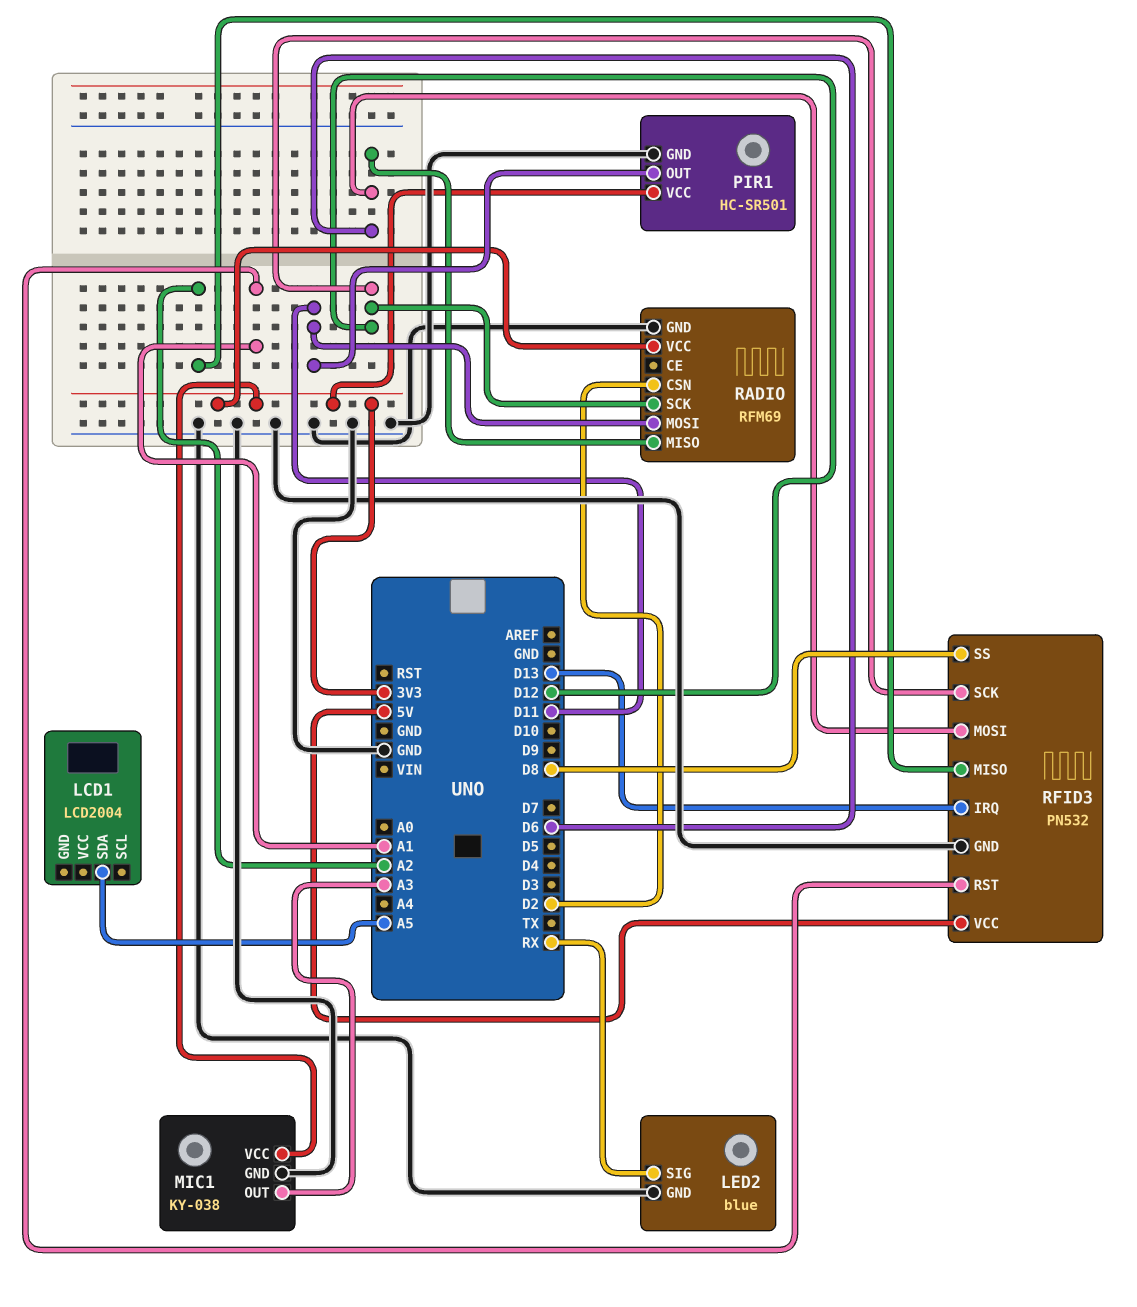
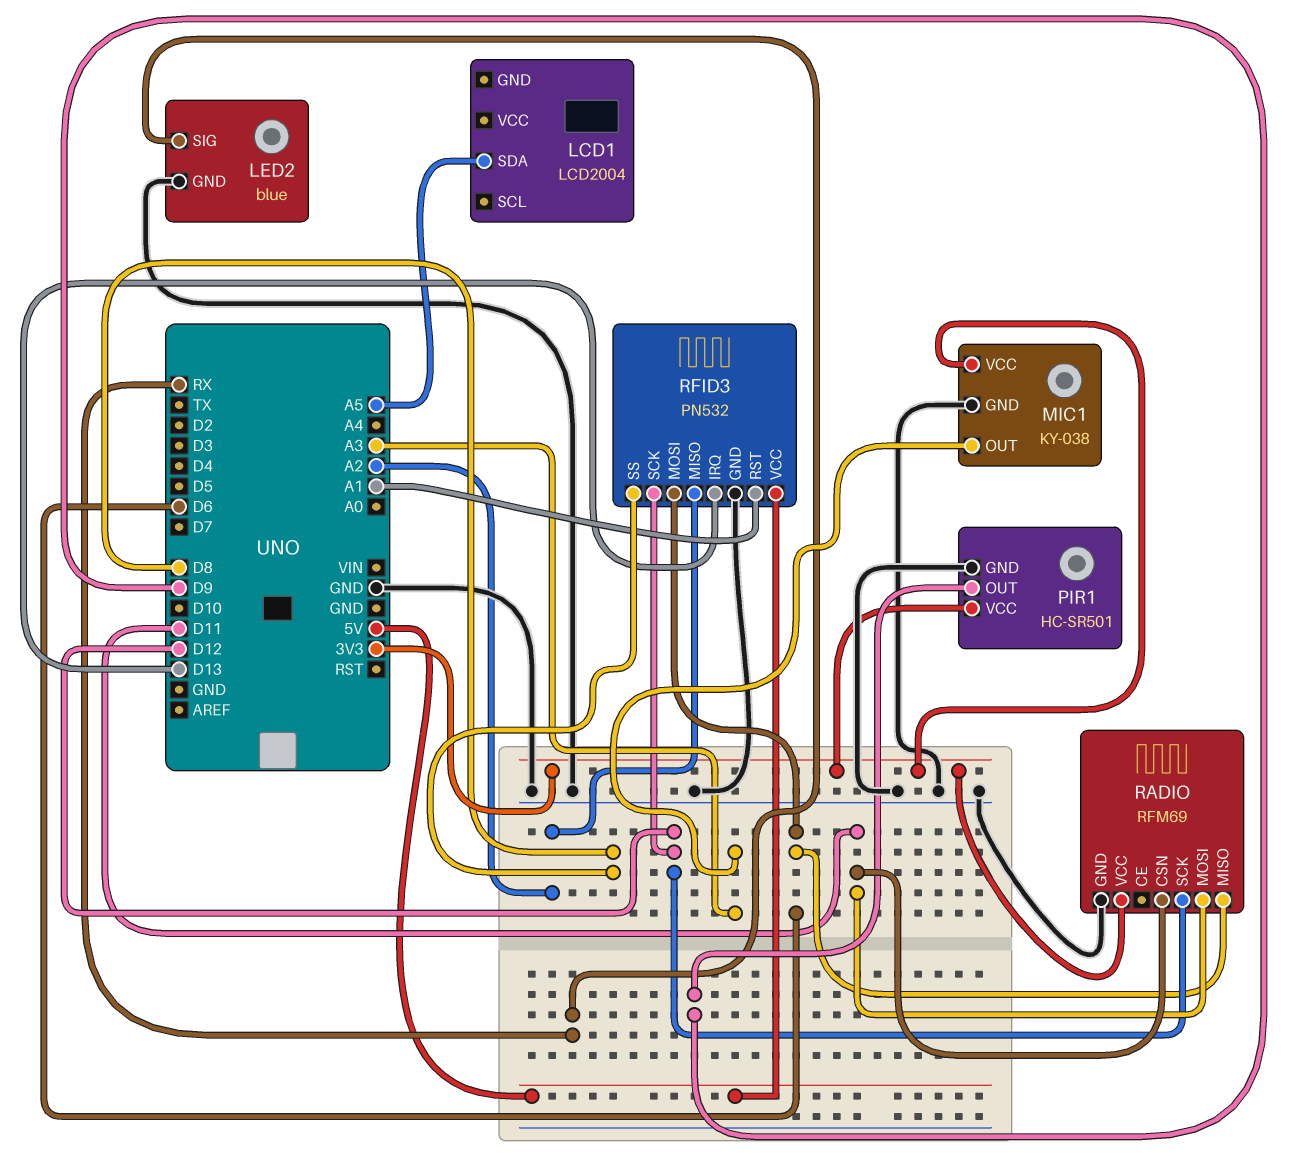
PIR1 pin OUT: D11 -> D9
RADIO pin CSN: D2 -> D11

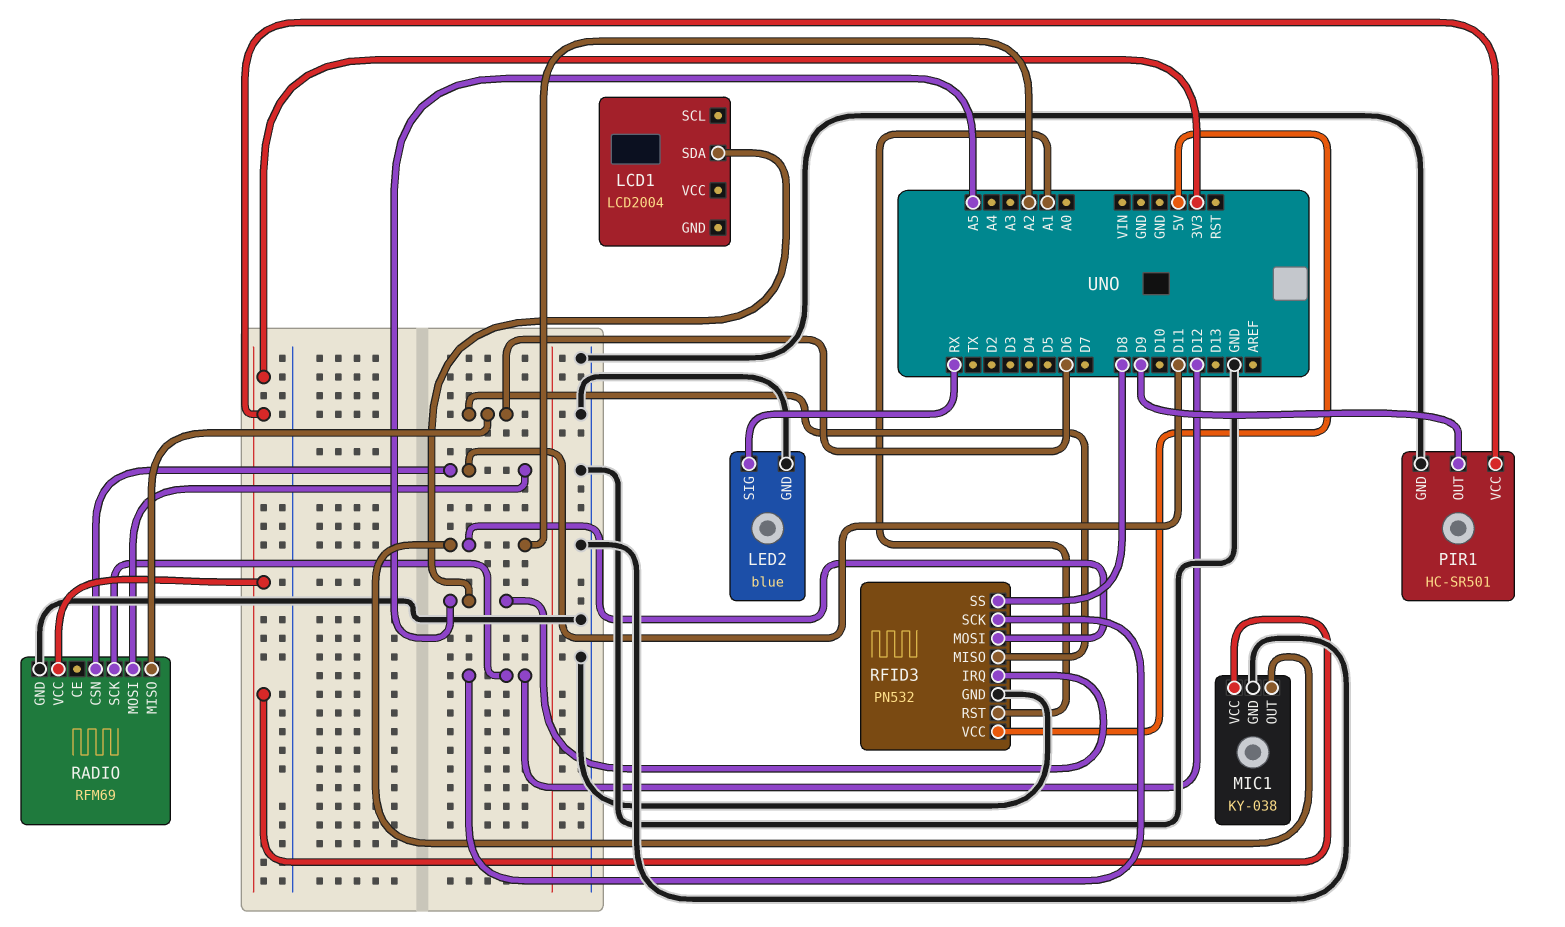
MIC1 pin OUT: A3 -> A2
RFID3 pin IRQ: D13 -> A5
RFID3 pin MISO: A2 -> D6
RFID3 pin MOSI: D6 -> A2

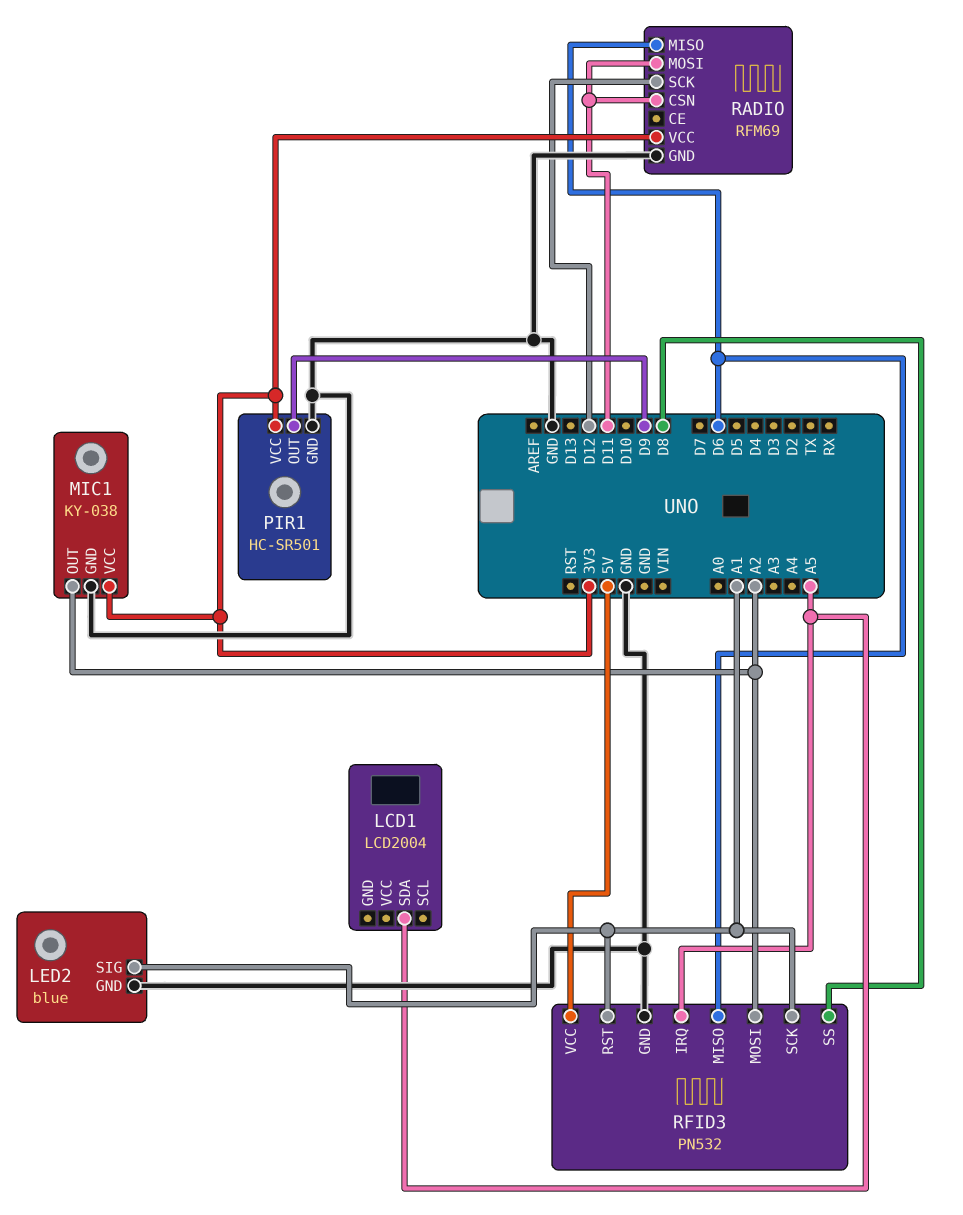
LED2 pin SIG: RX -> A1
RFID3 pin SCK: D12 -> A1

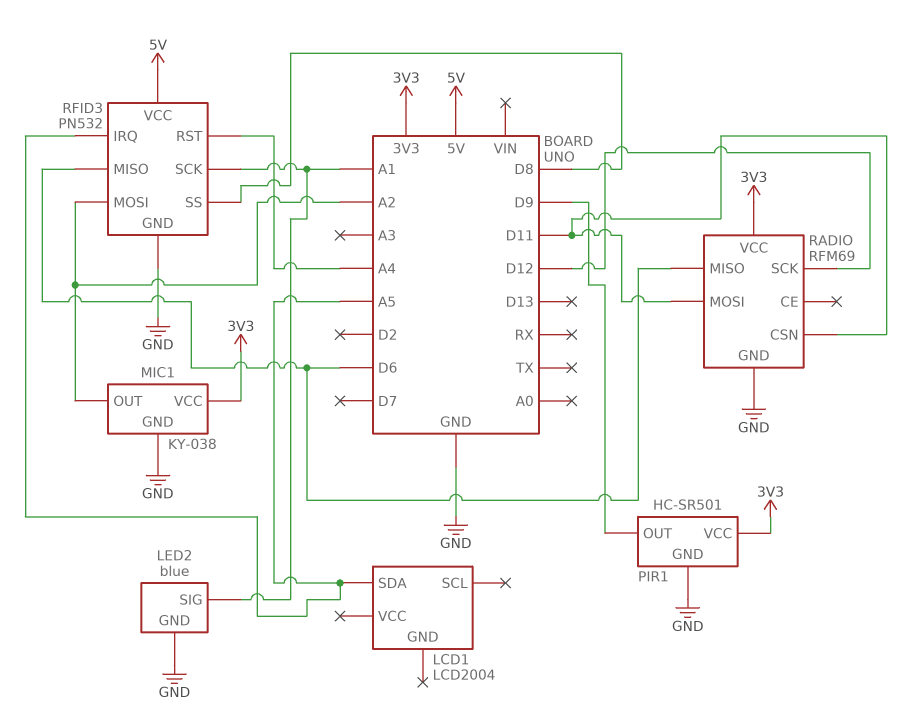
RFID3 pin RST: A1 -> A4

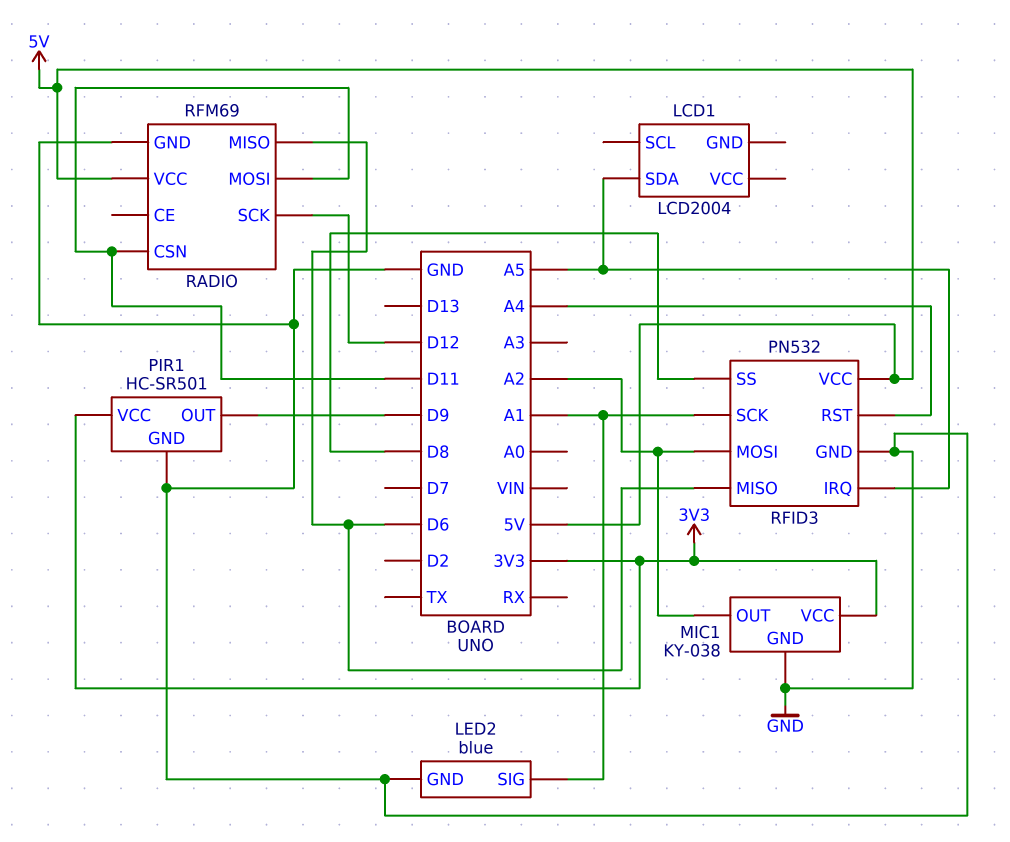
RADIO pin VCC: 3V3 -> 5V

